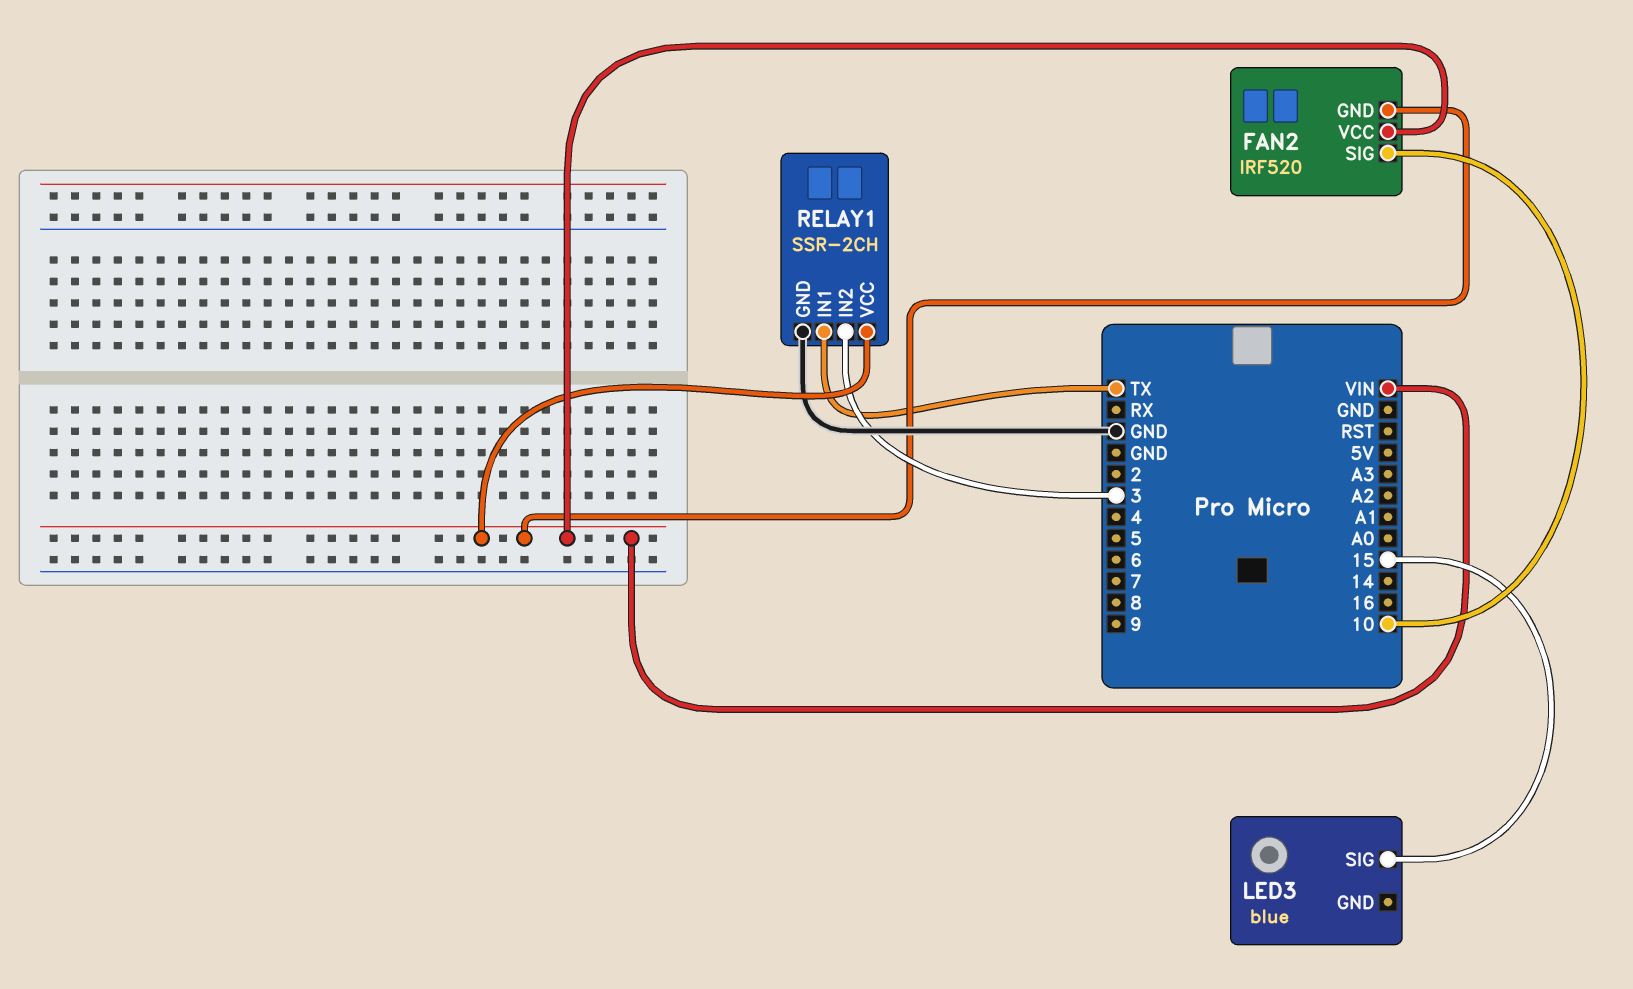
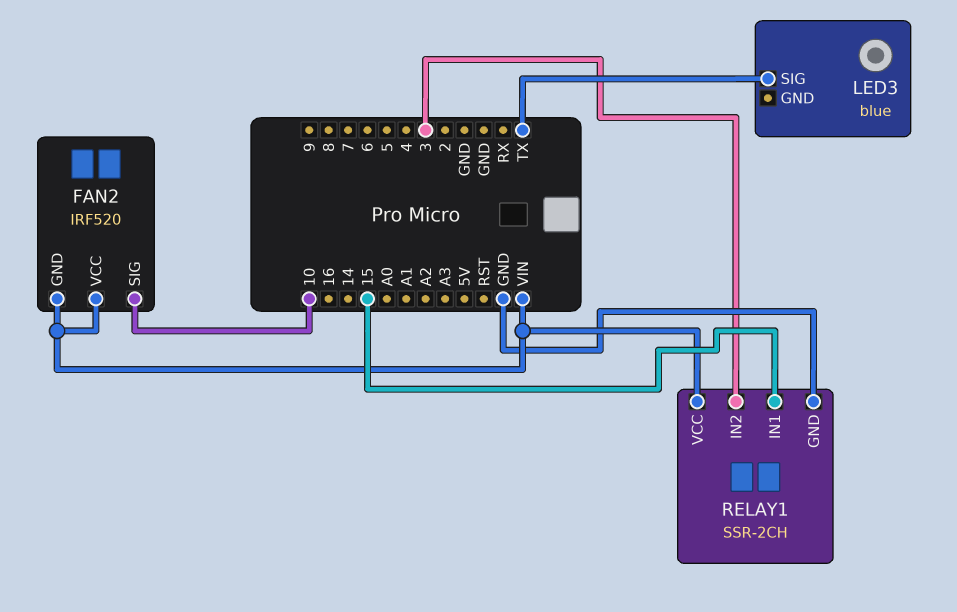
LED3 pin SIG: 15 -> TX
RELAY1 pin IN1: TX -> 15

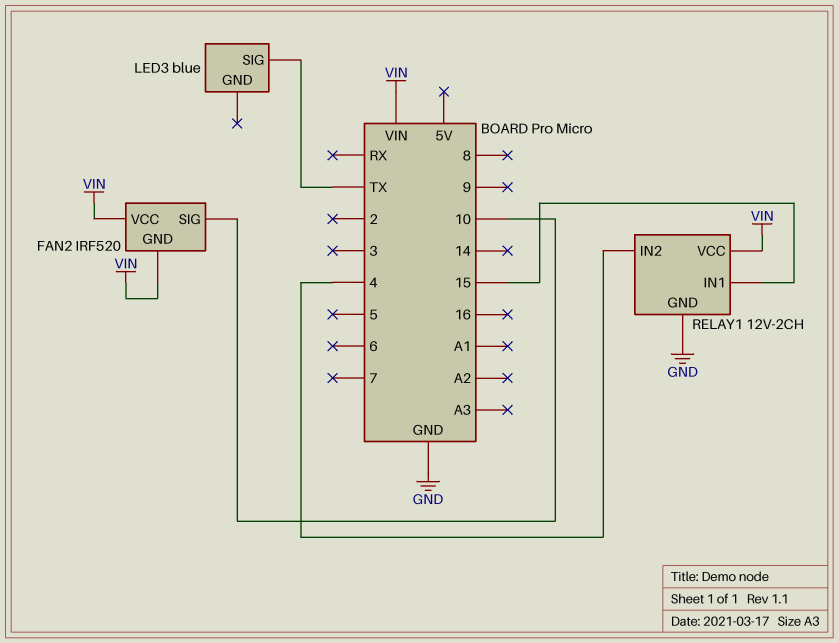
RELAY1: SSR-2CH -> 12V-2CH
RELAY1 pin IN2: 3 -> 4

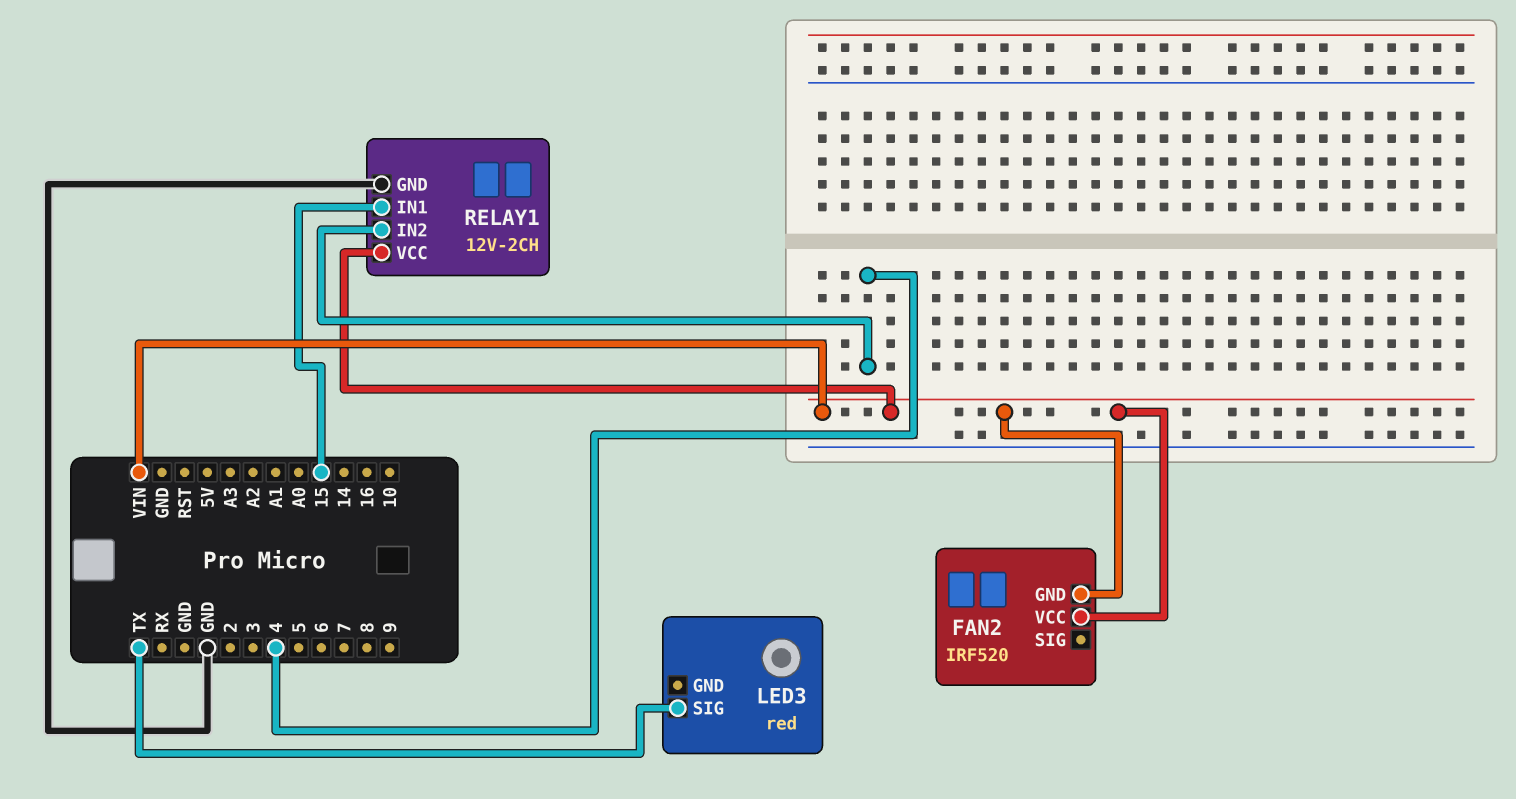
FAN2 pin SIG: 10 -> none
LED3: blue -> red

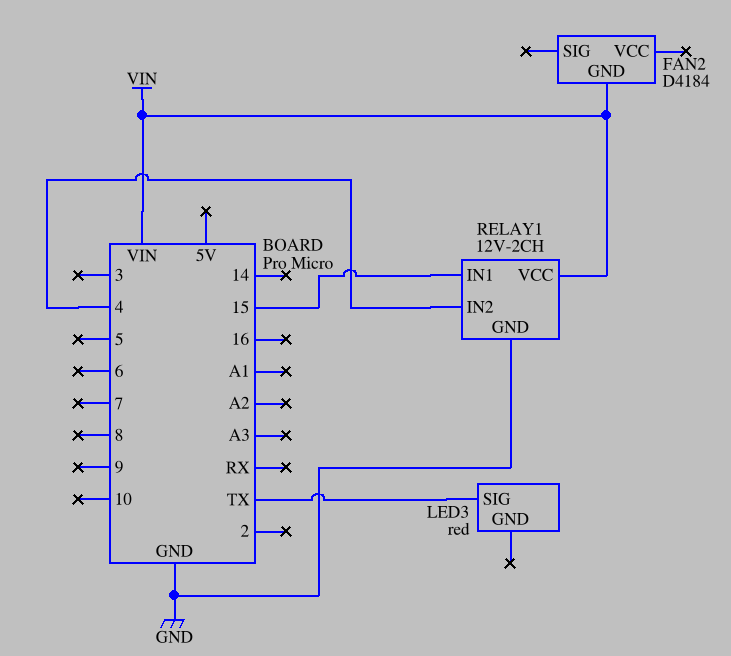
FAN2: IRF520 -> D4184
FAN2 pin VCC: VIN -> none

